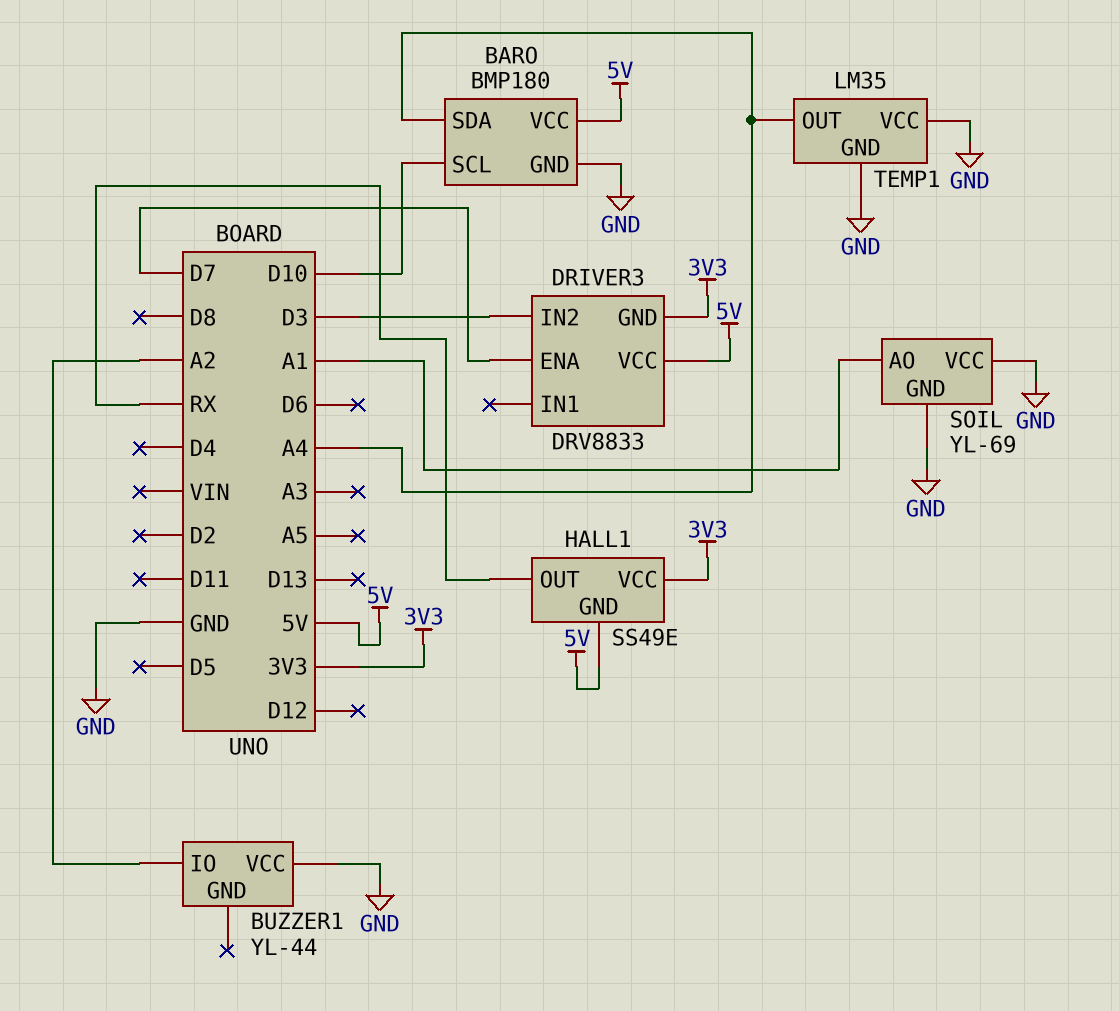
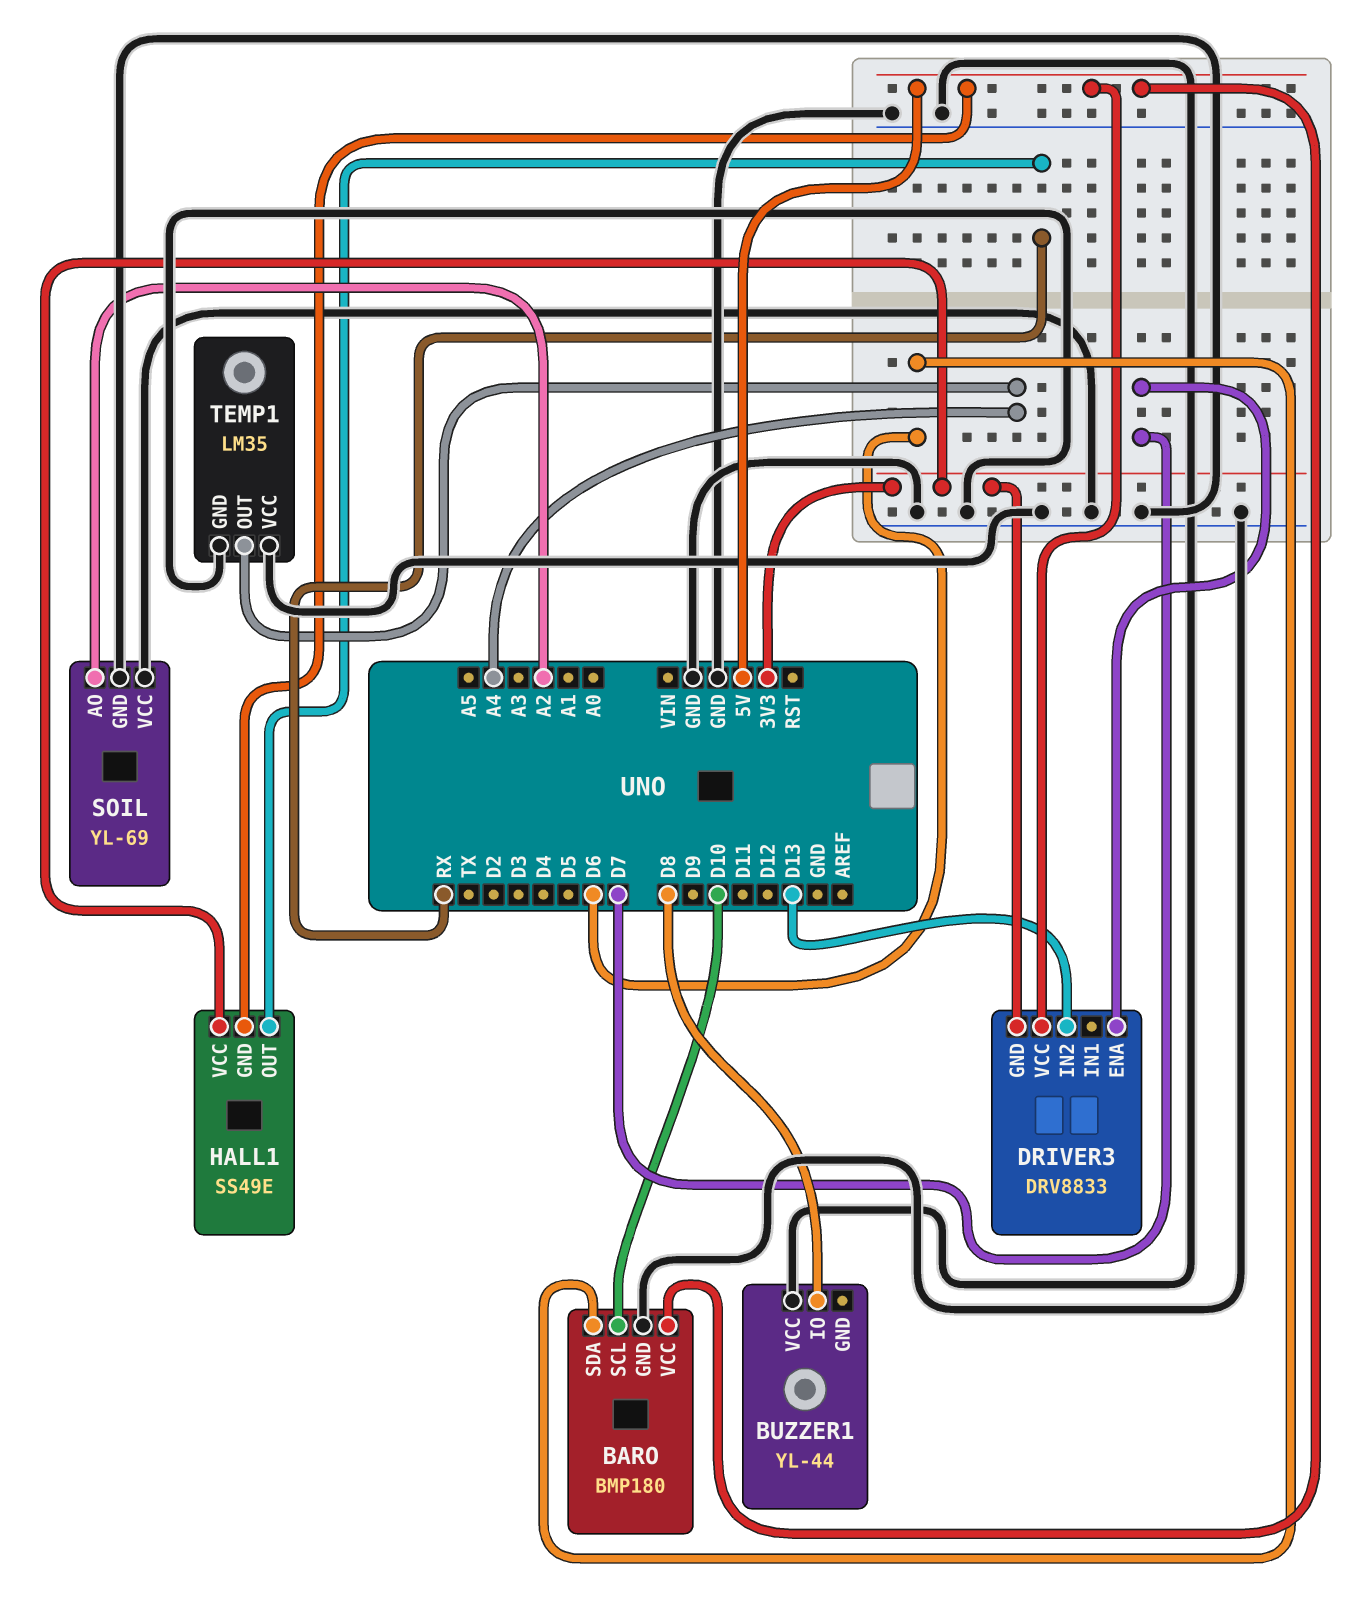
BARO pin SDA: A4 -> D6
BUZZER1 pin IO: A2 -> D8
DRIVER3 pin IN2: D3 -> D13
SOIL pin AO: A1 -> A2

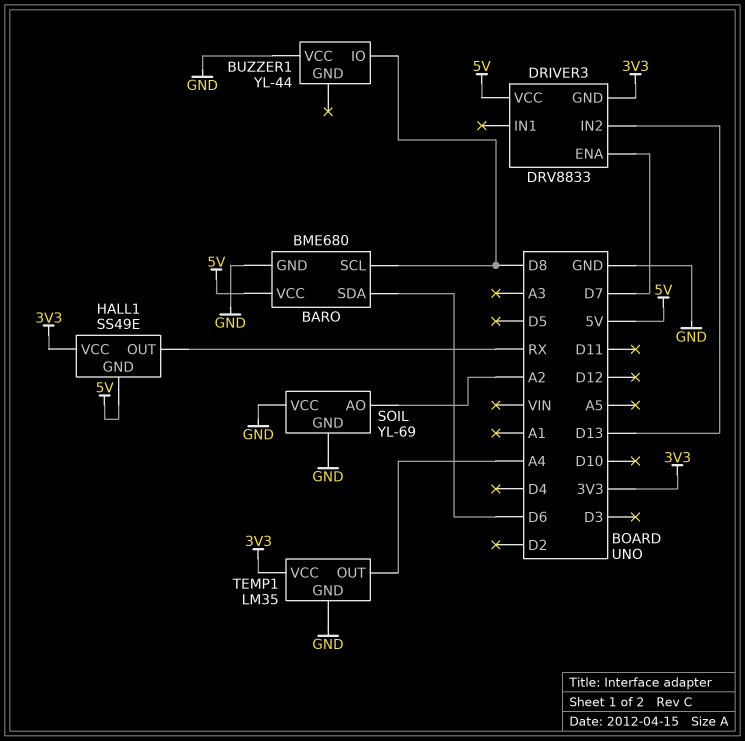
BARO: BMP180 -> BME680
BARO pin SCL: D10 -> D8
TEMP1 pin VCC: GND -> 3V3

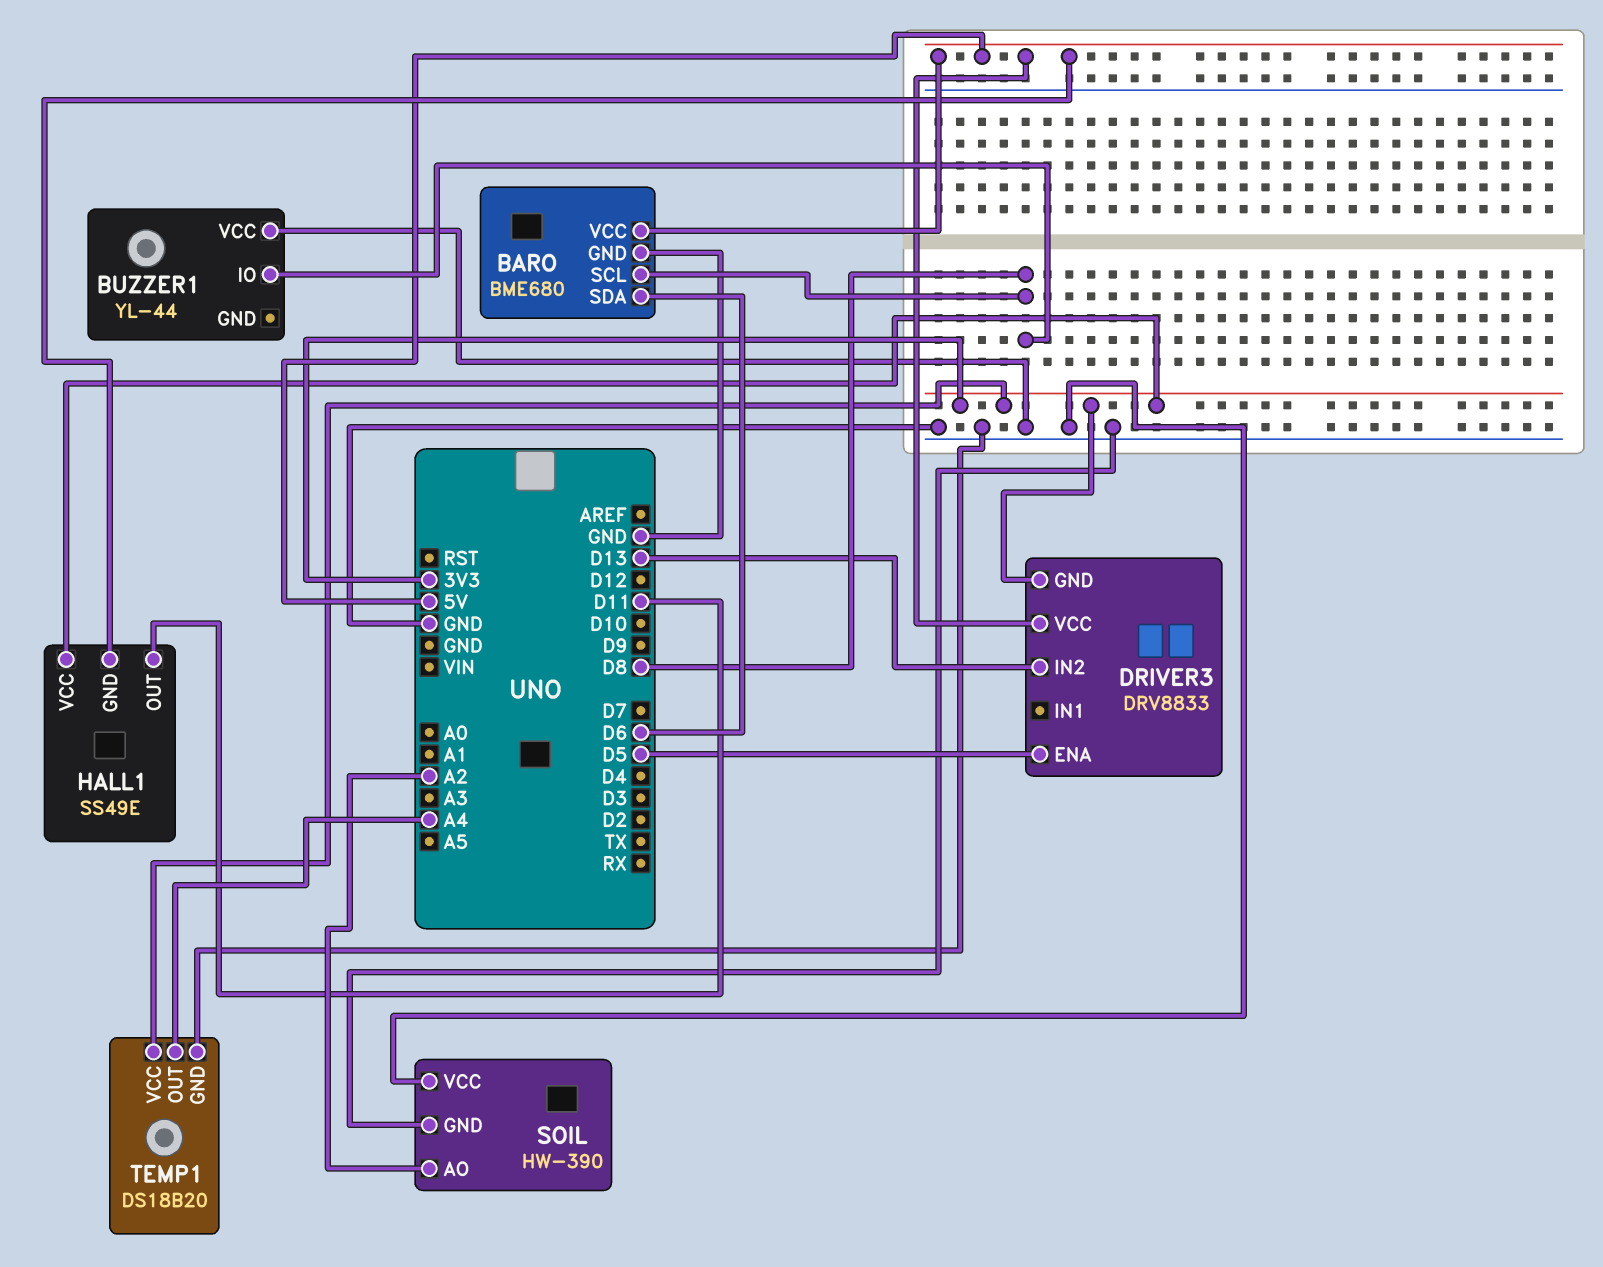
DRIVER3 pin ENA: D7 -> D5
HALL1 pin OUT: RX -> D11
SOIL: YL-69 -> HW-390
TEMP1: LM35 -> DS18B20

